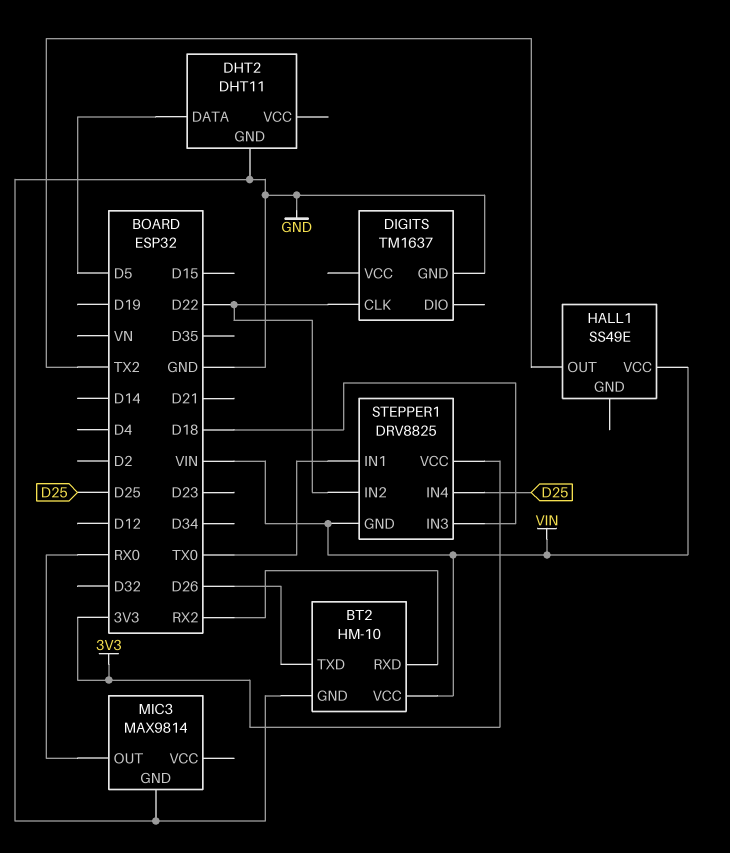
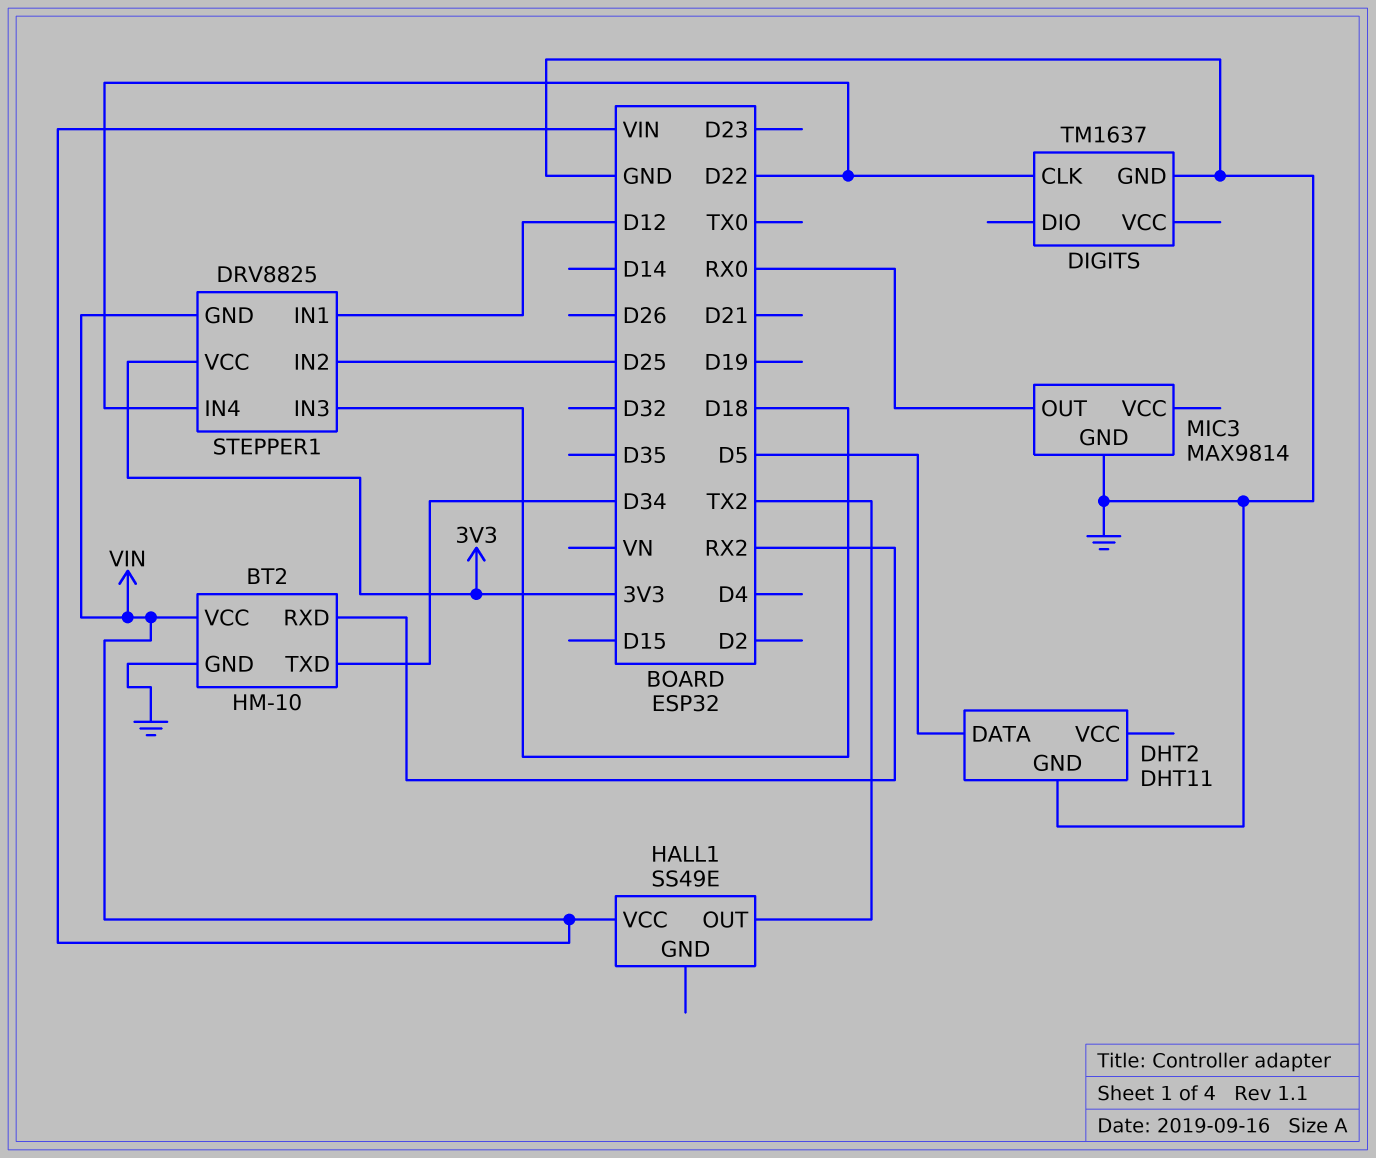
BT2 pin TXD: D26 -> D34
STEPPER1 pin IN1: TX0 -> D12
STEPPER1 pin IN2: D22 -> D25
STEPPER1 pin IN4: D25 -> D22

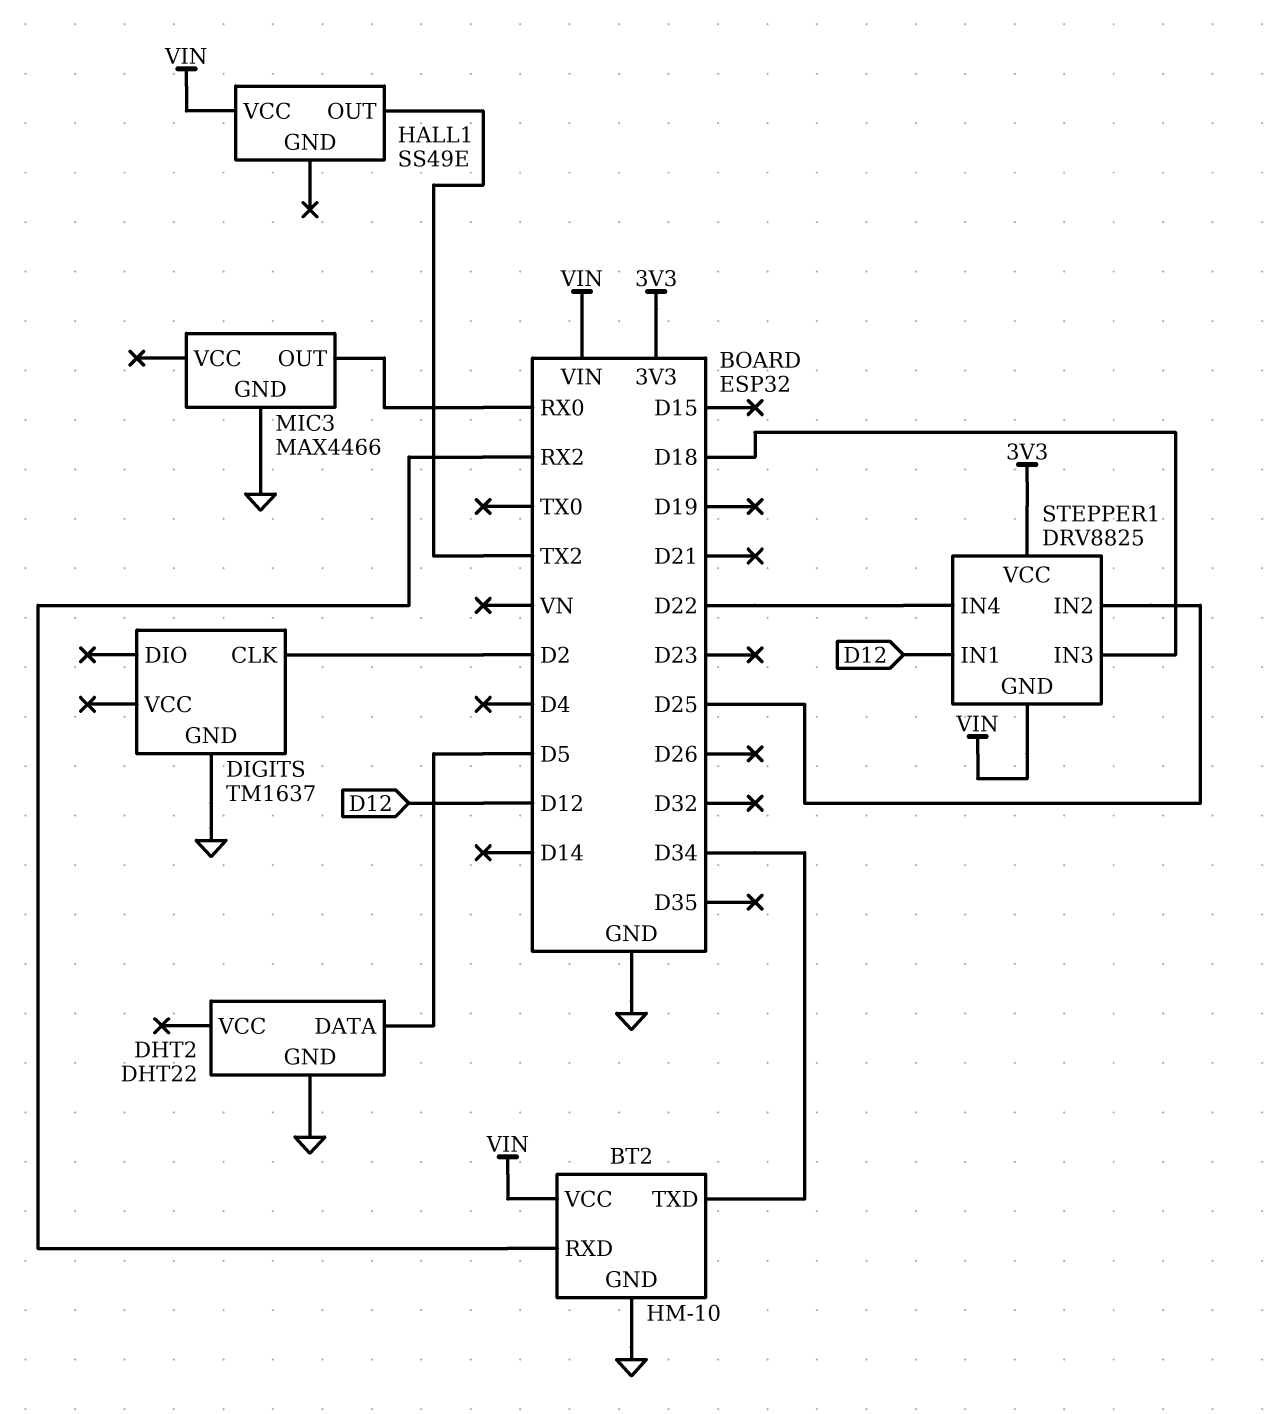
DHT2: DHT11 -> DHT22
DIGITS pin CLK: D22 -> D2
MIC3: MAX9814 -> MAX4466

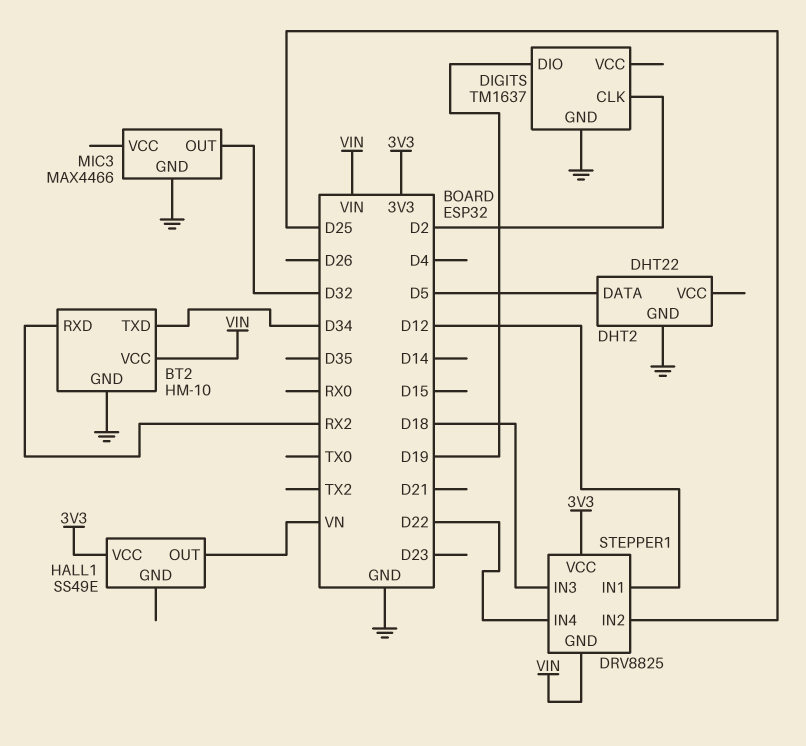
DIGITS pin DIO: none -> D19
HALL1 pin OUT: TX2 -> VN
HALL1 pin VCC: VIN -> 3V3
MIC3 pin OUT: RX0 -> D32

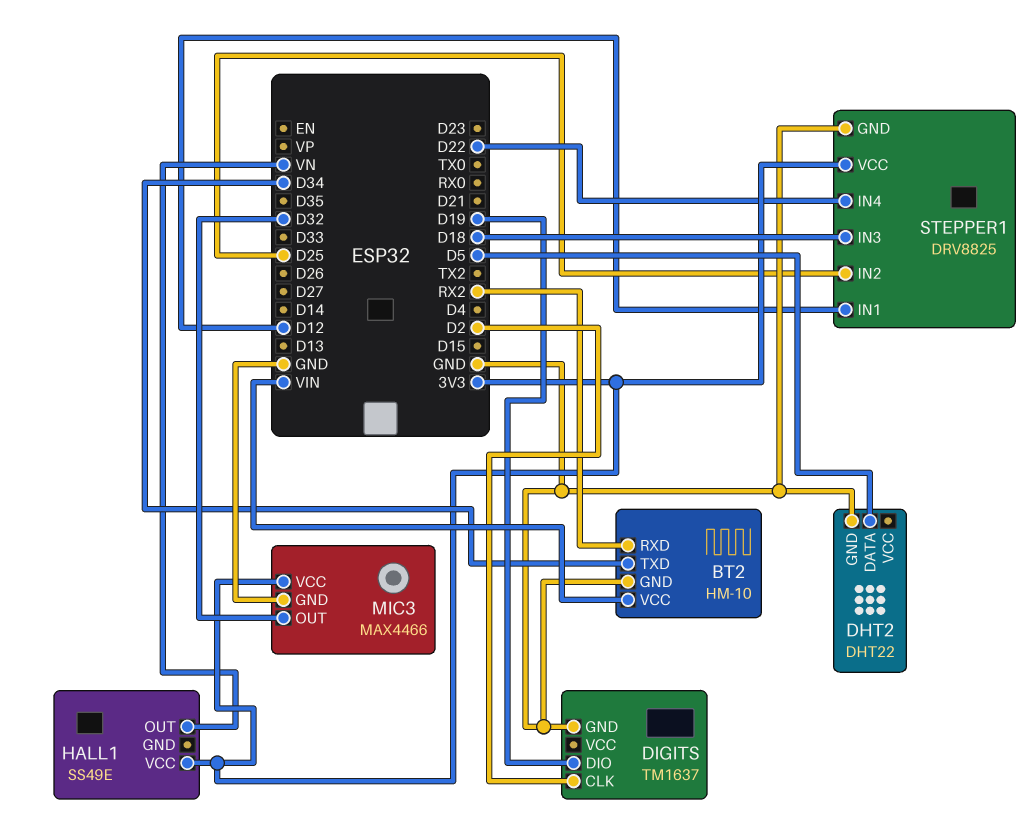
MIC3 pin VCC: none -> 3V3
STEPPER1 pin GND: VIN -> GND

